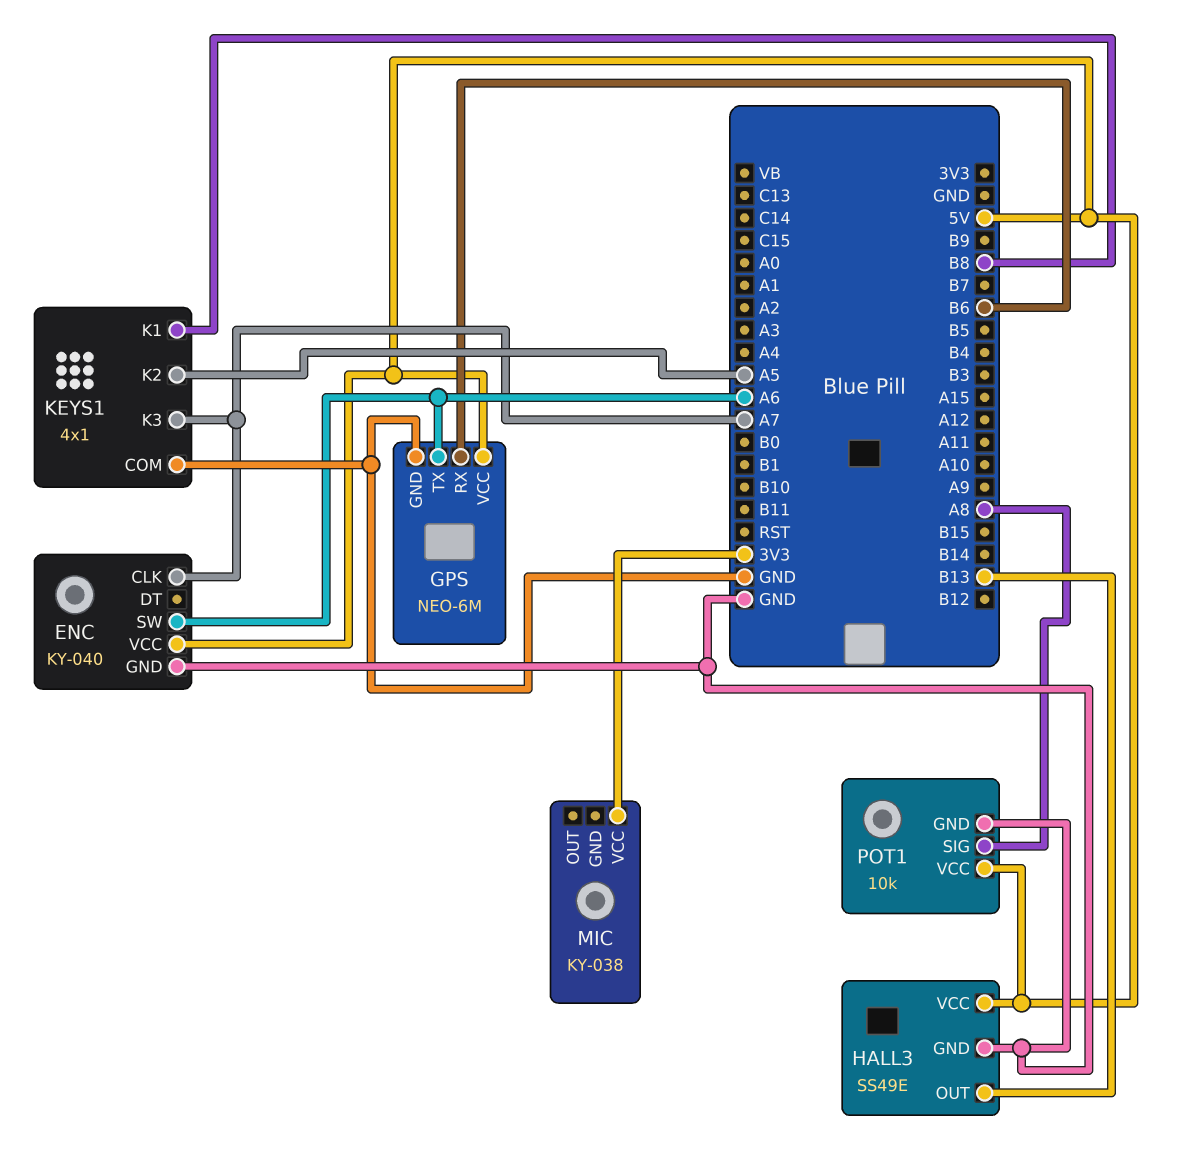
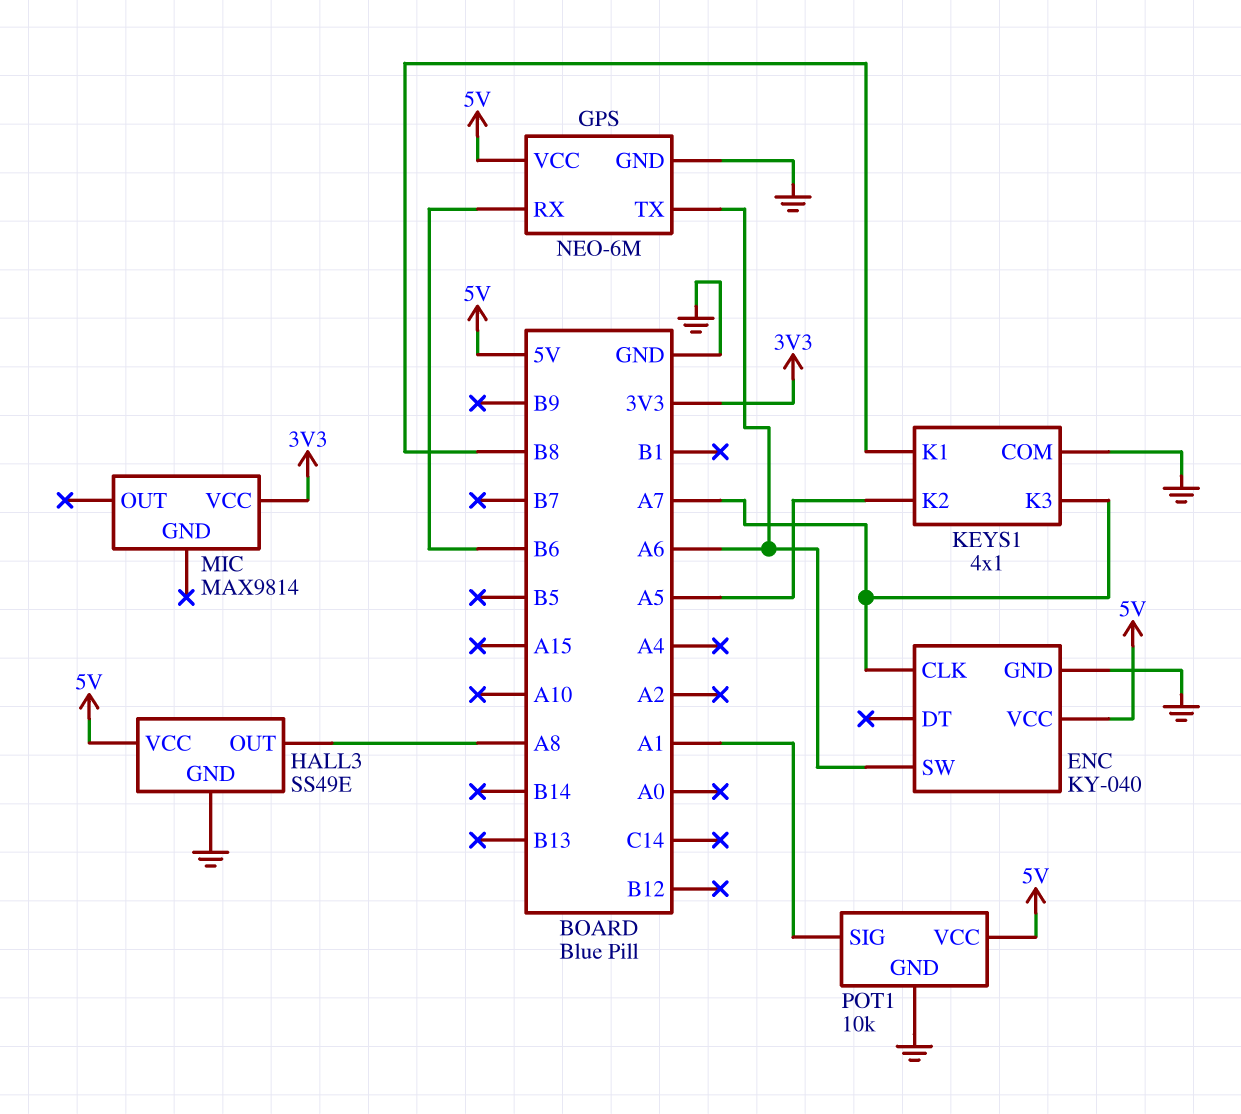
HALL3 pin OUT: B13 -> A8
MIC: KY-038 -> MAX9814
POT1 pin SIG: A8 -> A1

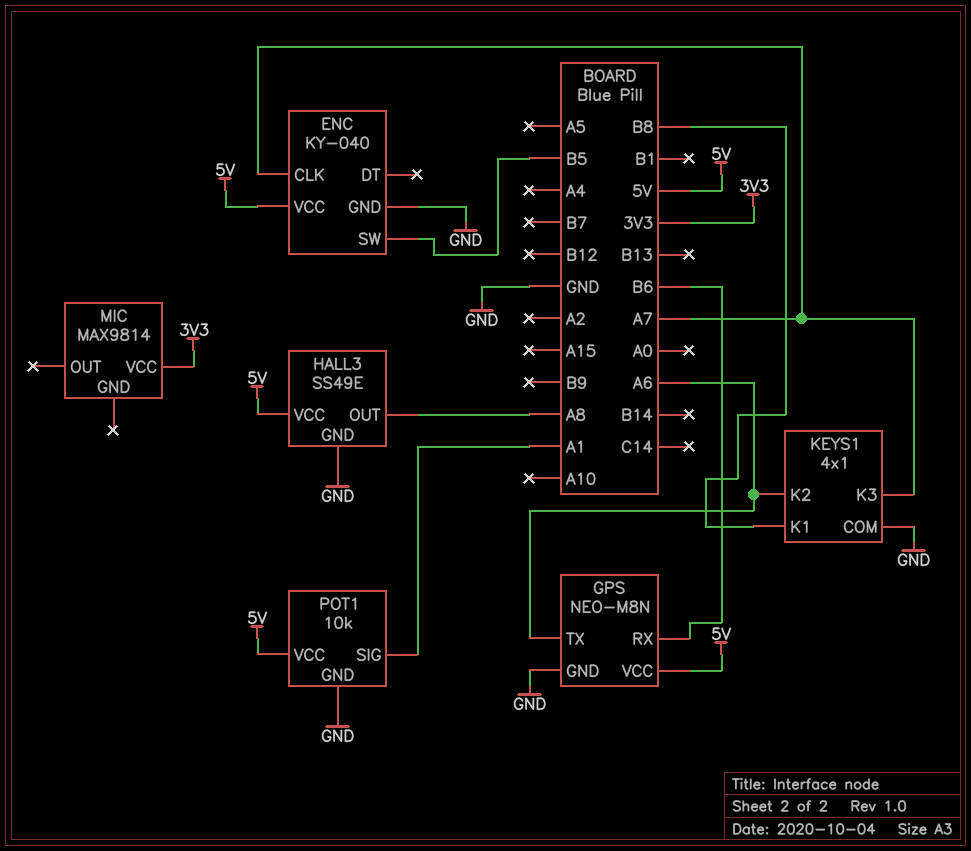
ENC pin SW: A6 -> B5
GPS: NEO-6M -> NEO-M8N
KEYS1 pin K2: A5 -> A6

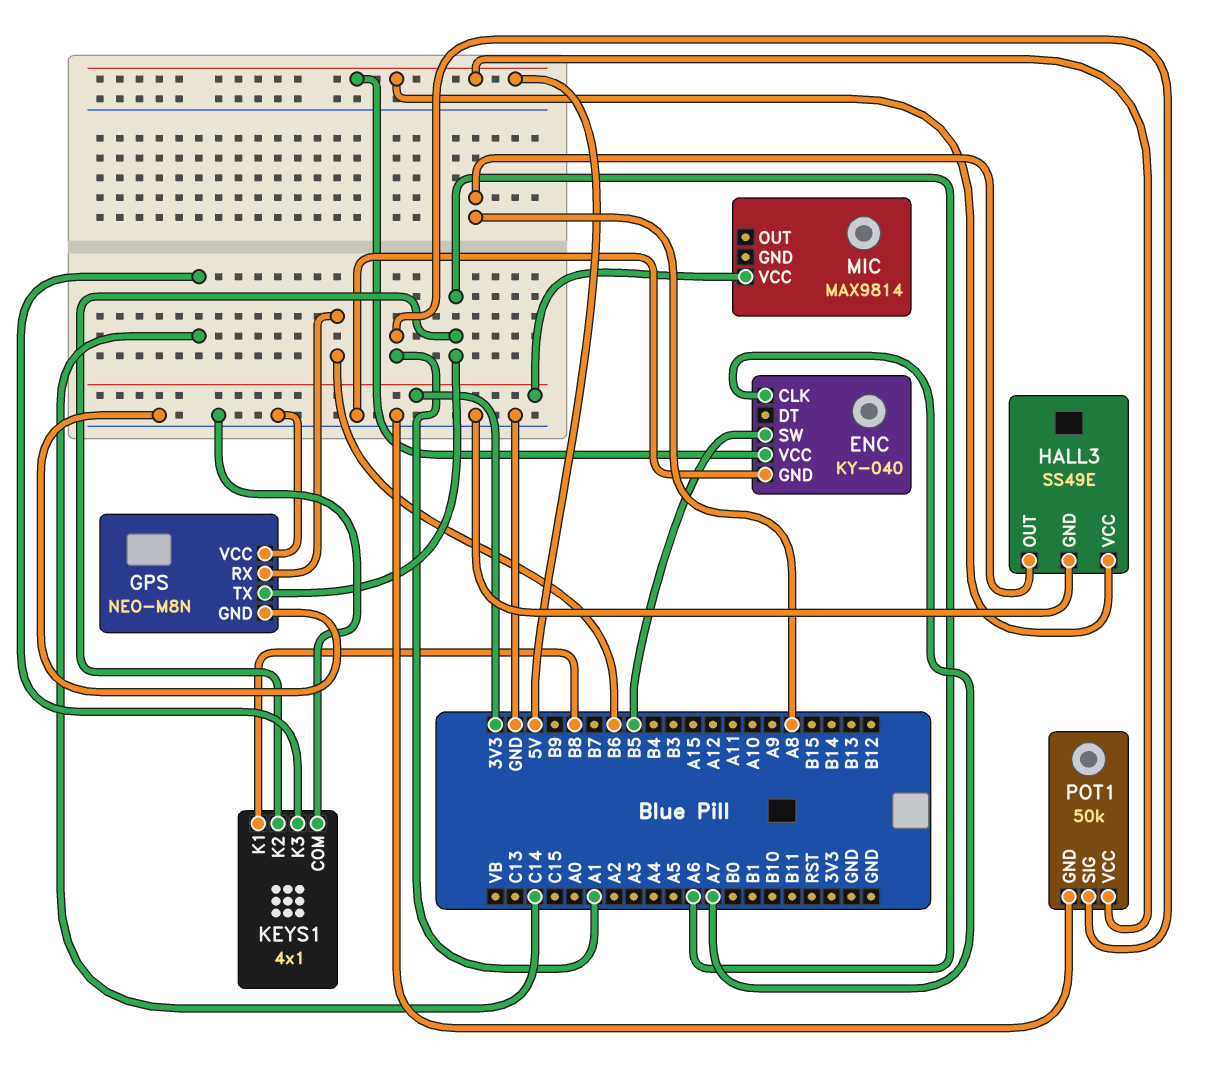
GPS pin VCC: 5V -> GND
KEYS1 pin K3: A7 -> C14
POT1: 10k -> 50k

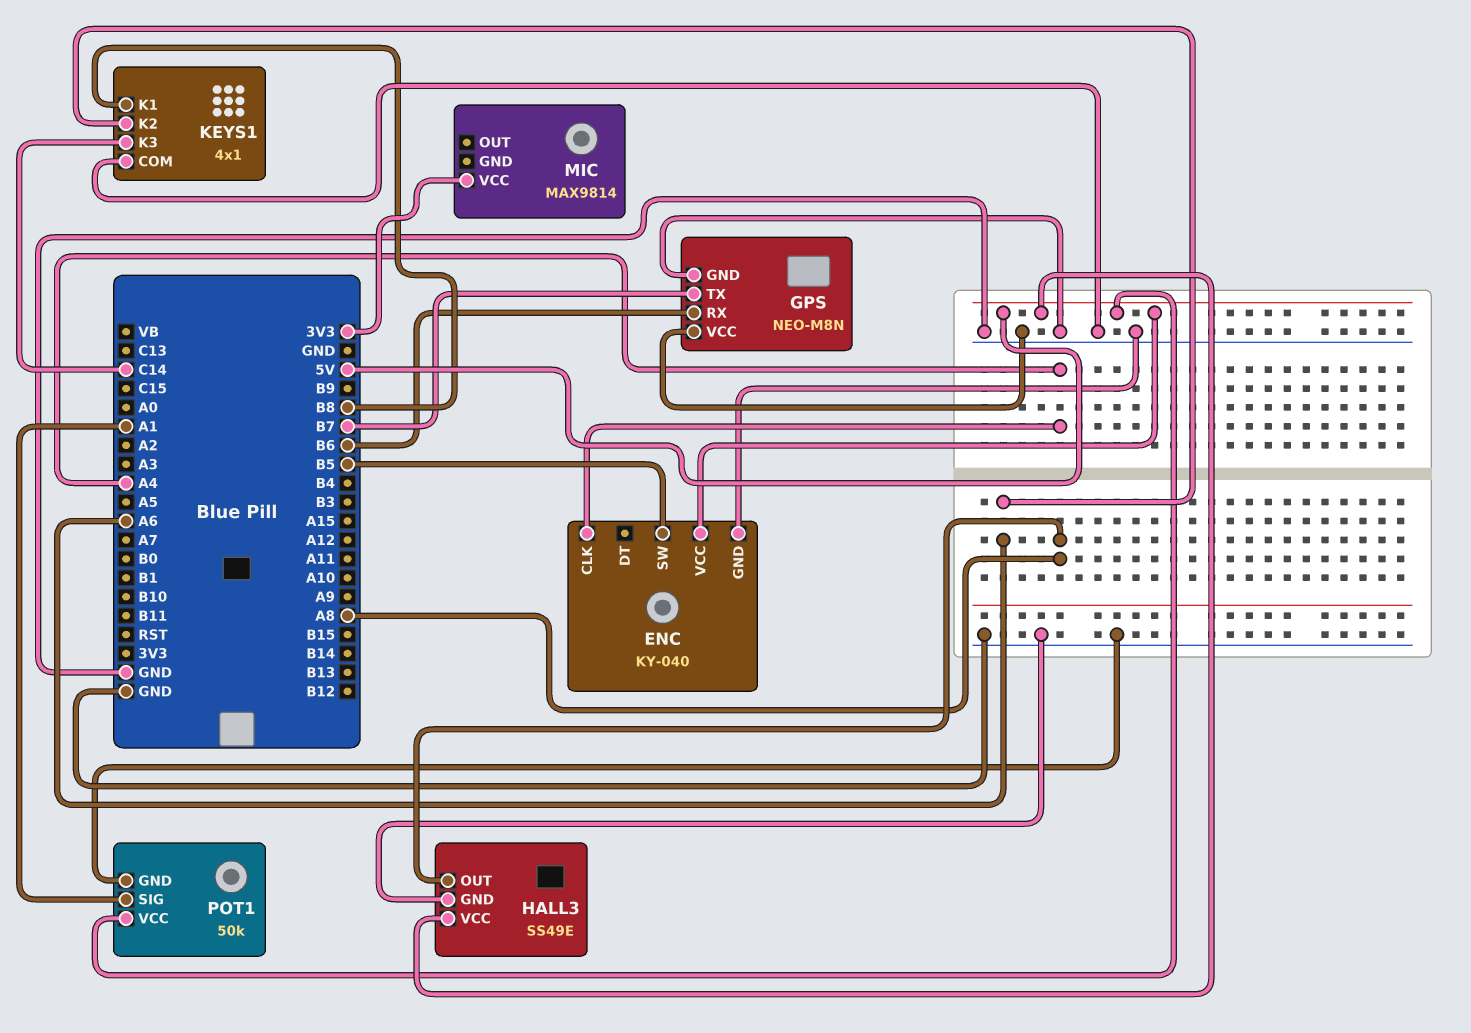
ENC pin CLK: A7 -> A4
GPS pin TX: A6 -> B7

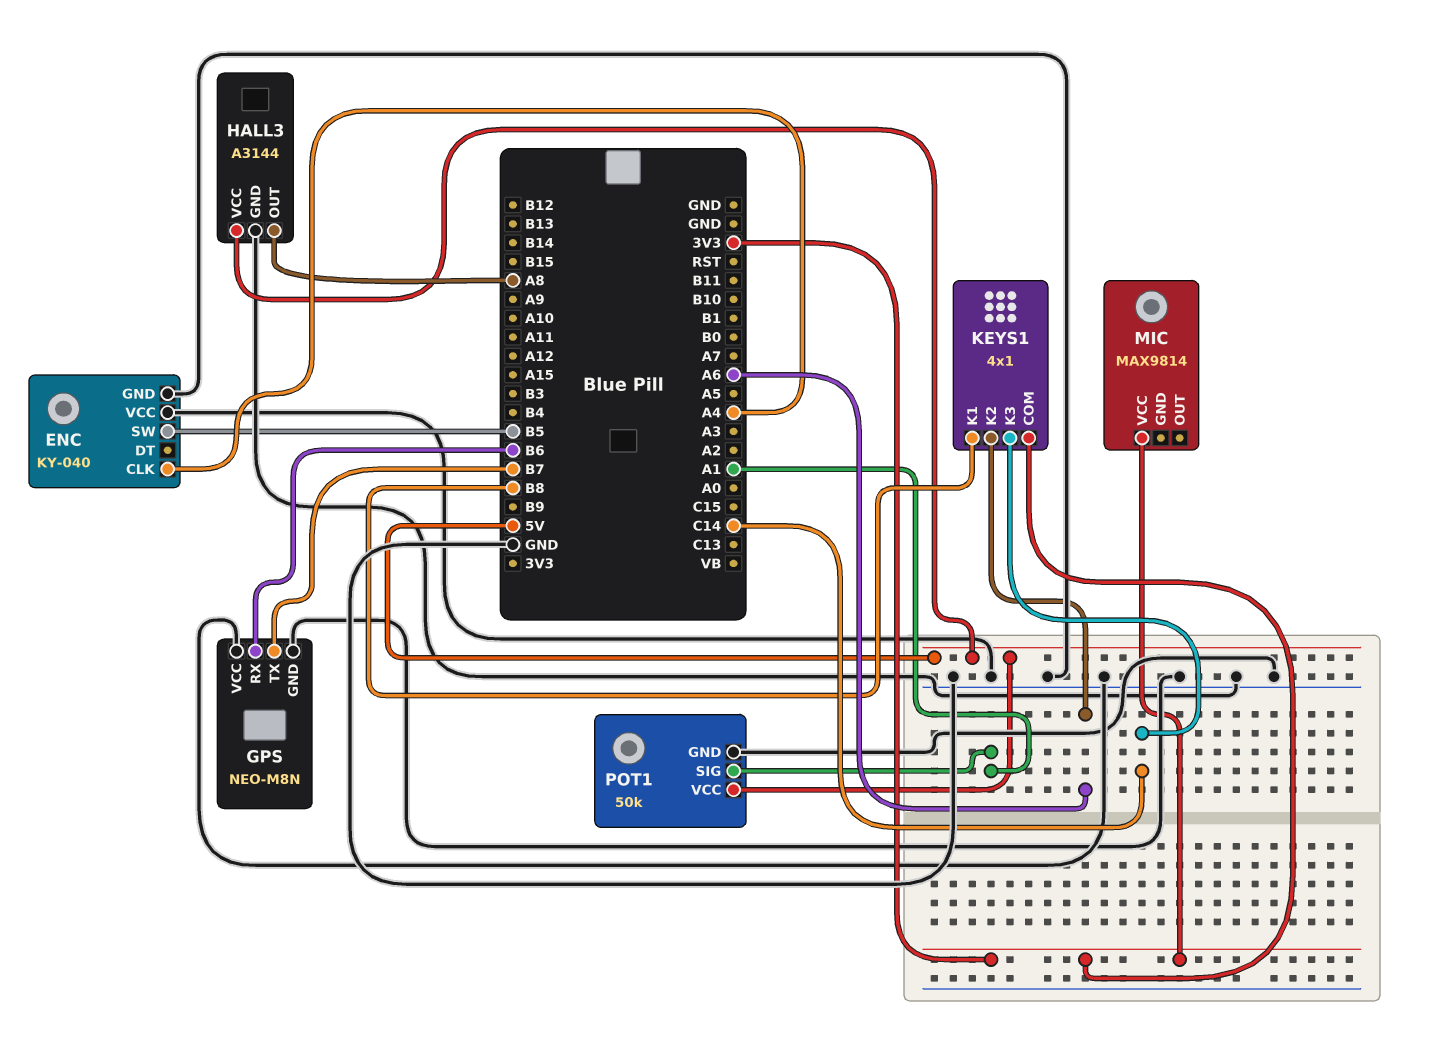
ENC pin VCC: 5V -> GND
HALL3: SS49E -> A3144
KEYS1 pin COM: GND -> 3V3

